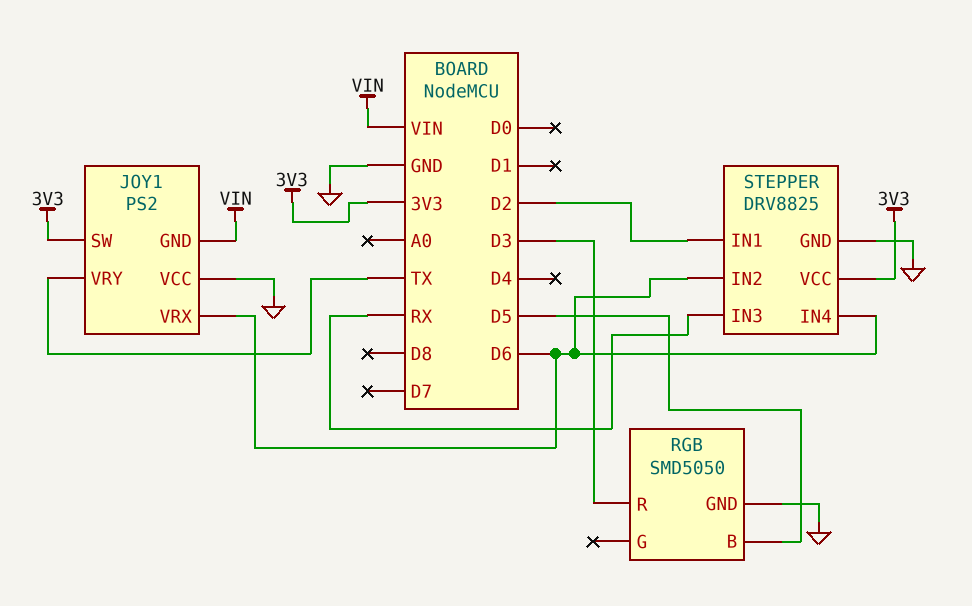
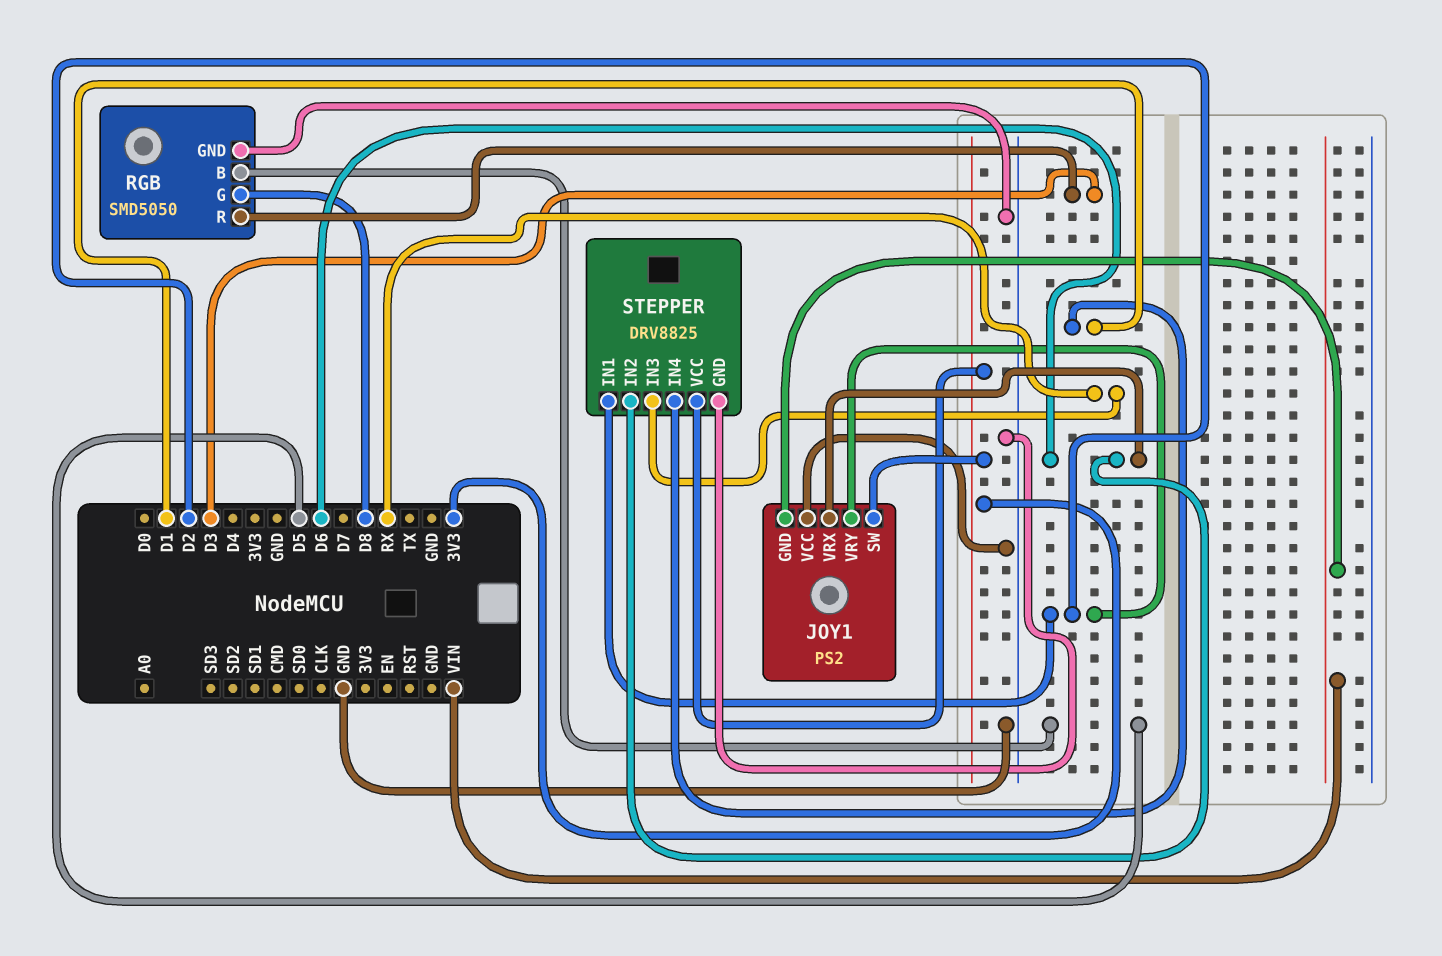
JOY1 pin VRY: TX -> D2
RGB pin G: none -> D8
STEPPER pin IN4: D6 -> D1

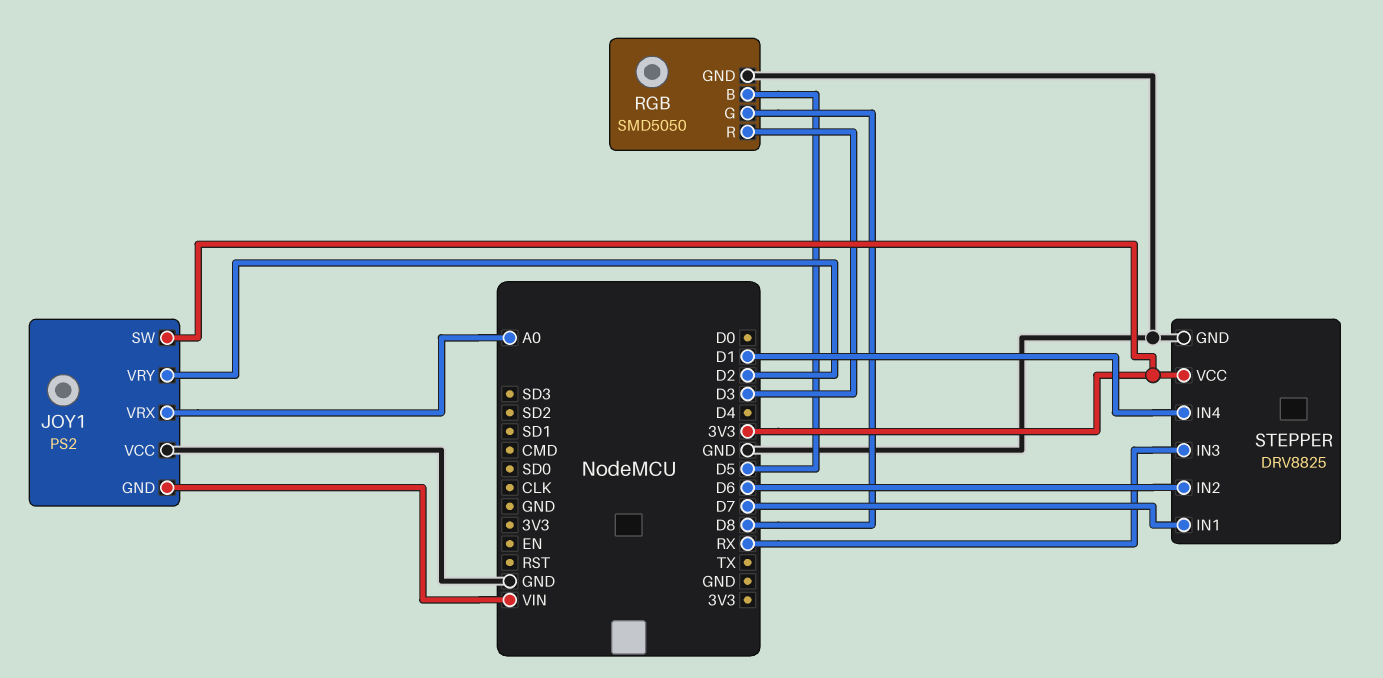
JOY1 pin VRX: D6 -> A0
STEPPER pin IN1: D2 -> D7

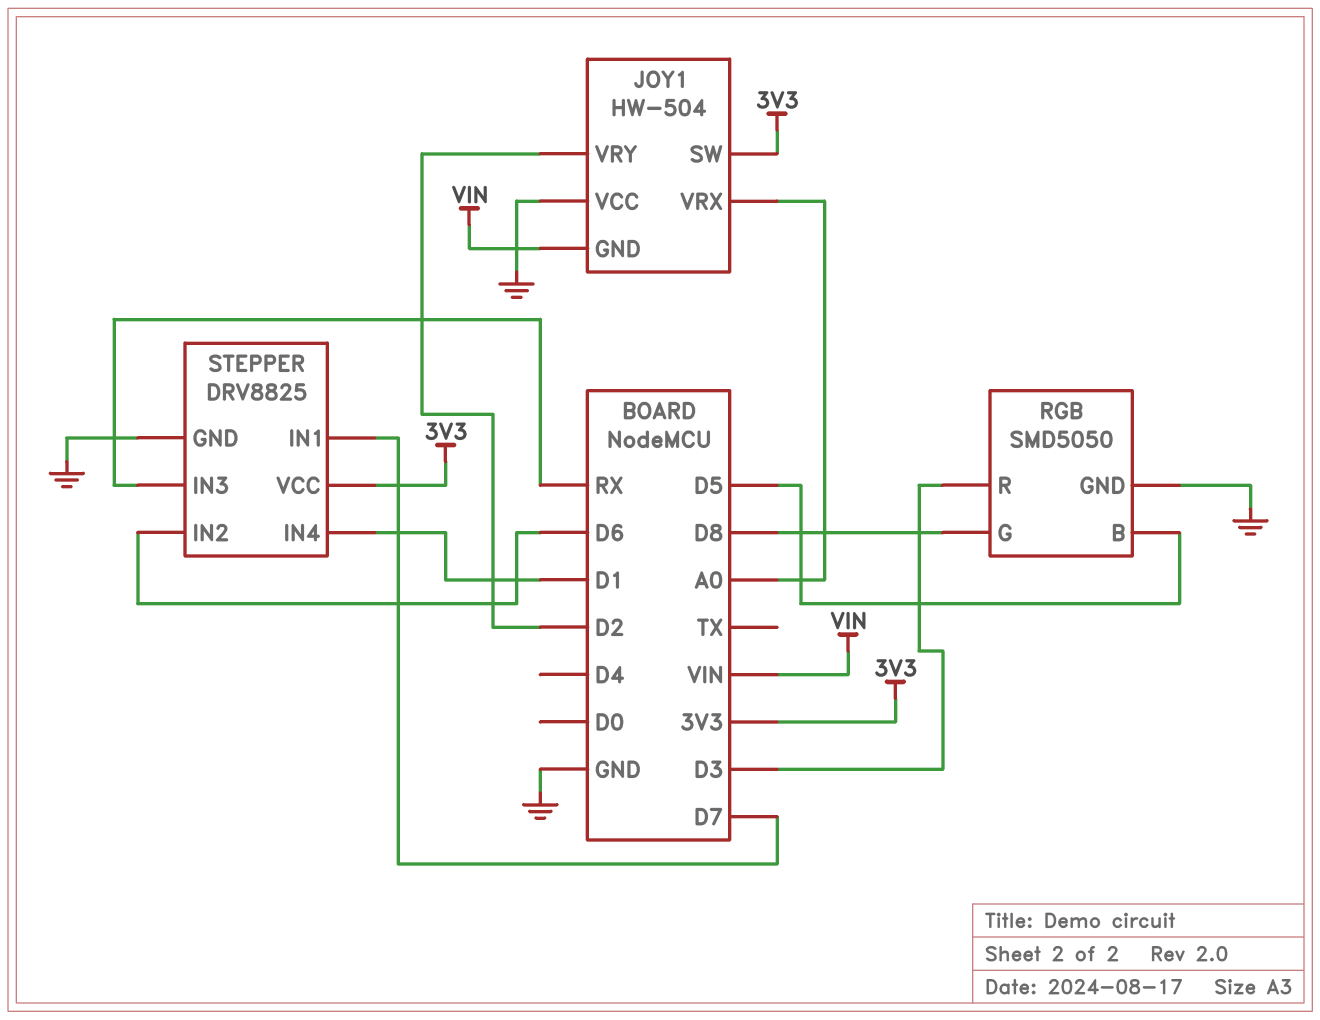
JOY1: PS2 -> HW-504

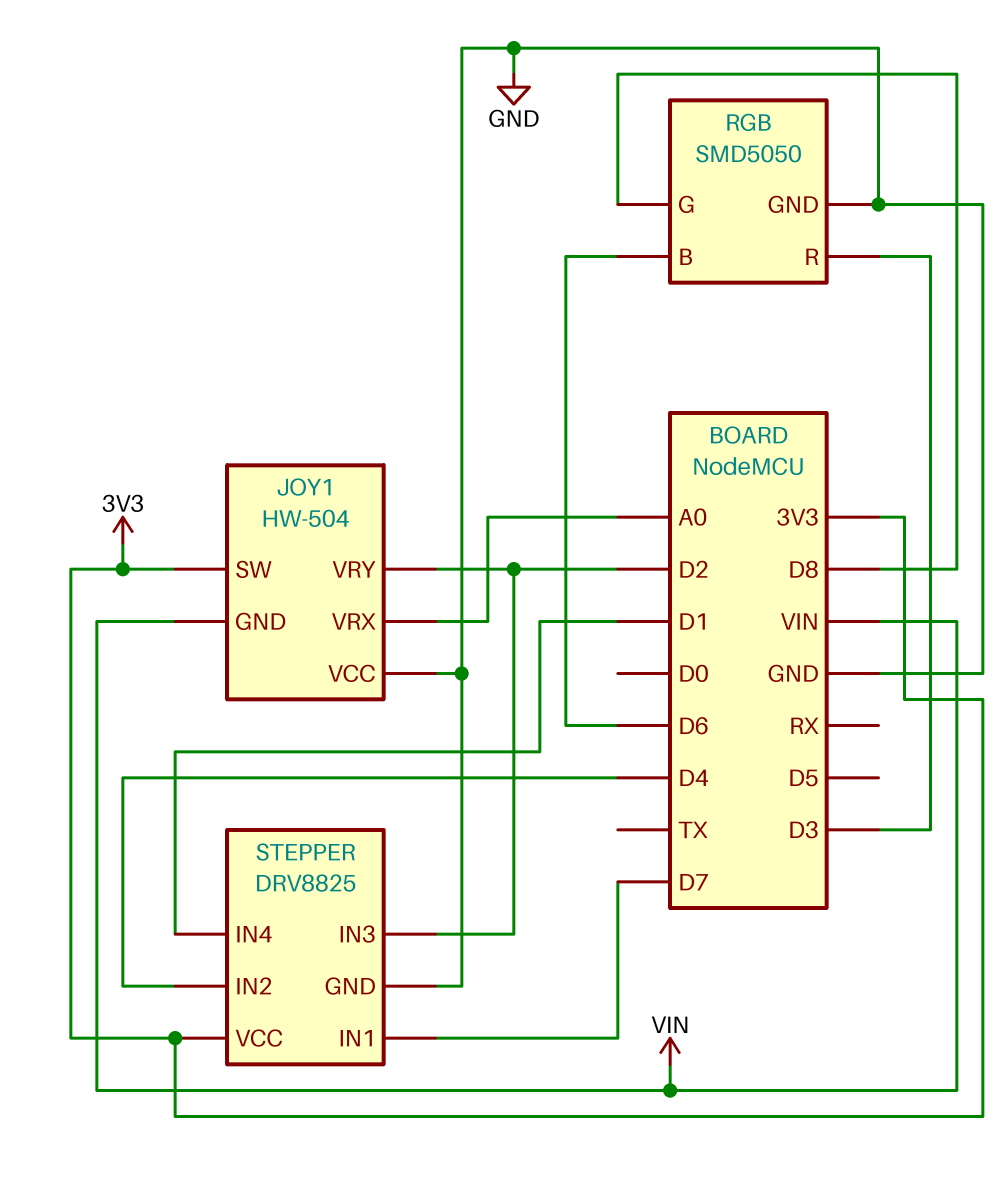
RGB pin B: D5 -> D6
STEPPER pin IN2: D6 -> D4
STEPPER pin IN3: RX -> D2

